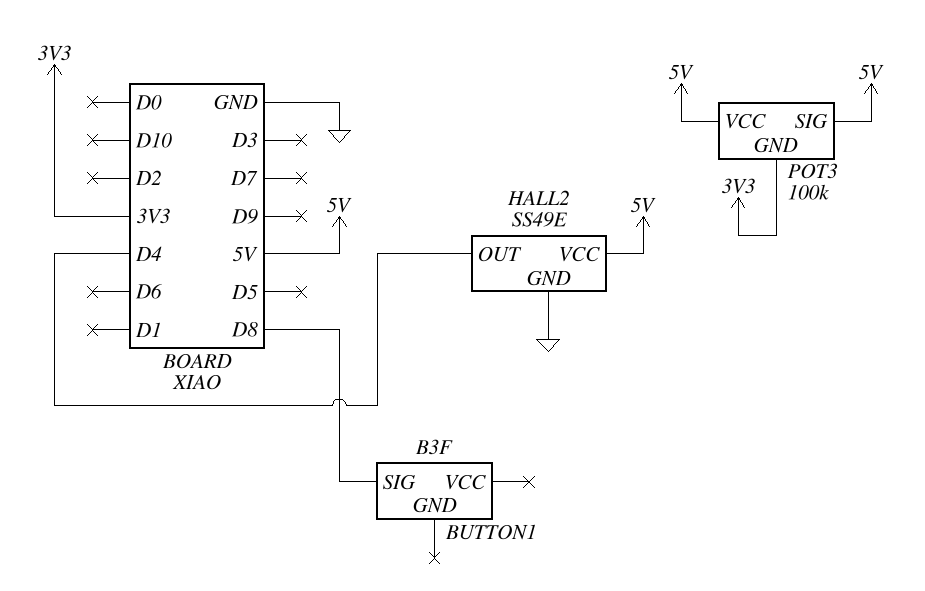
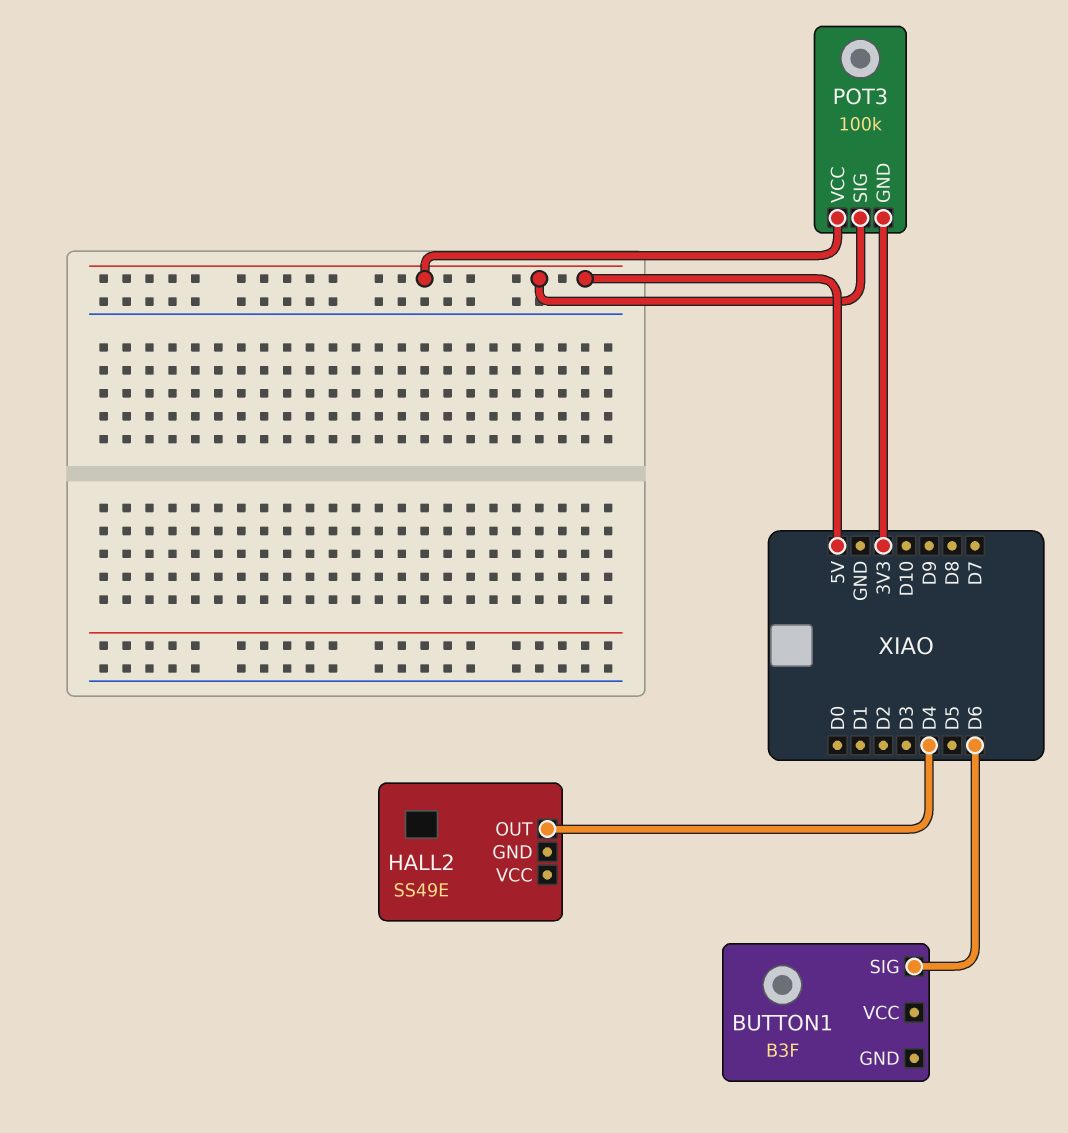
BUTTON1 pin SIG: D8 -> D6
HALL2 pin GND: GND -> none
HALL2 pin VCC: 5V -> none

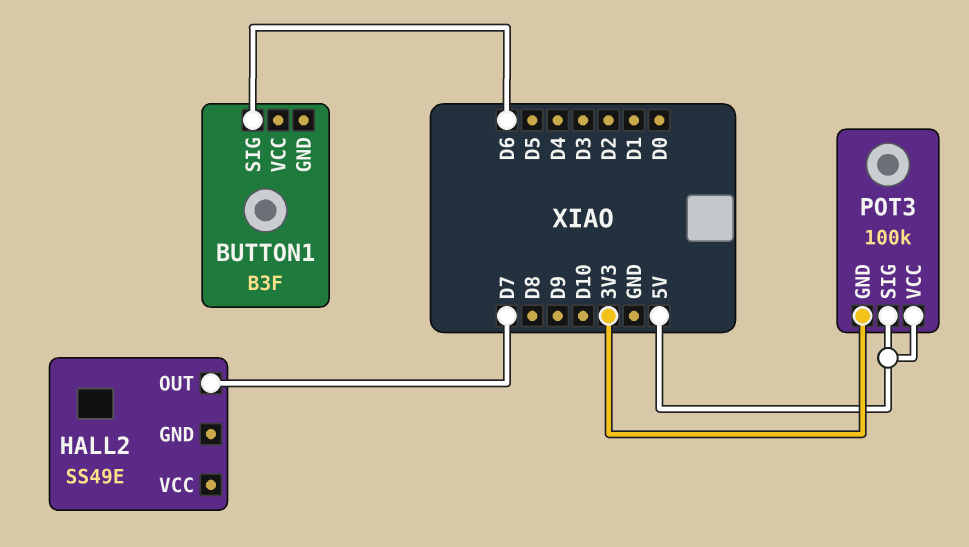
HALL2 pin OUT: D4 -> D7

